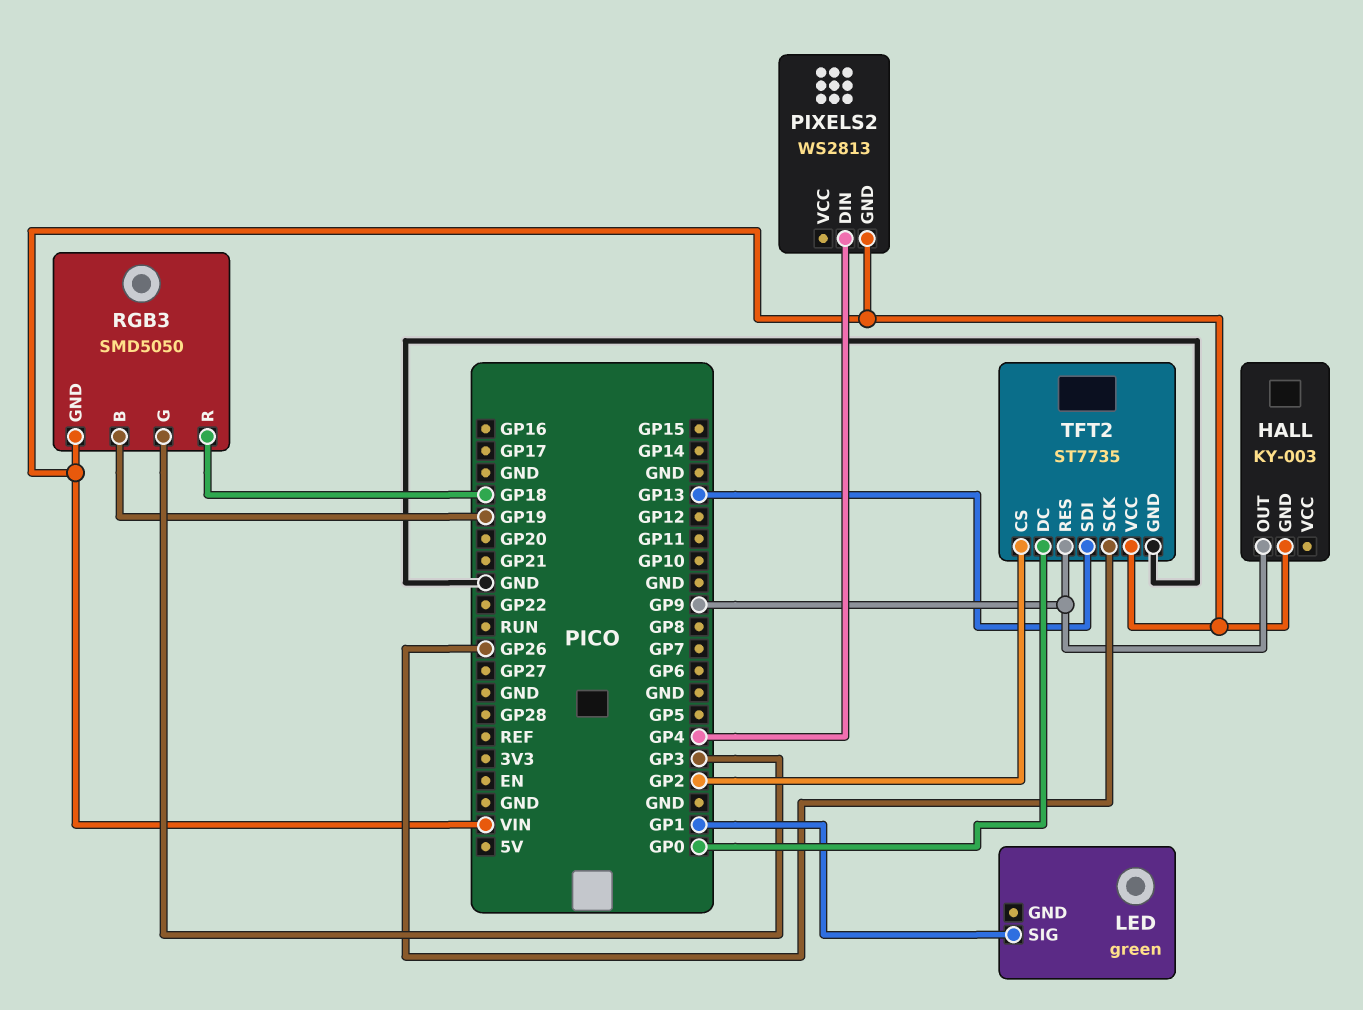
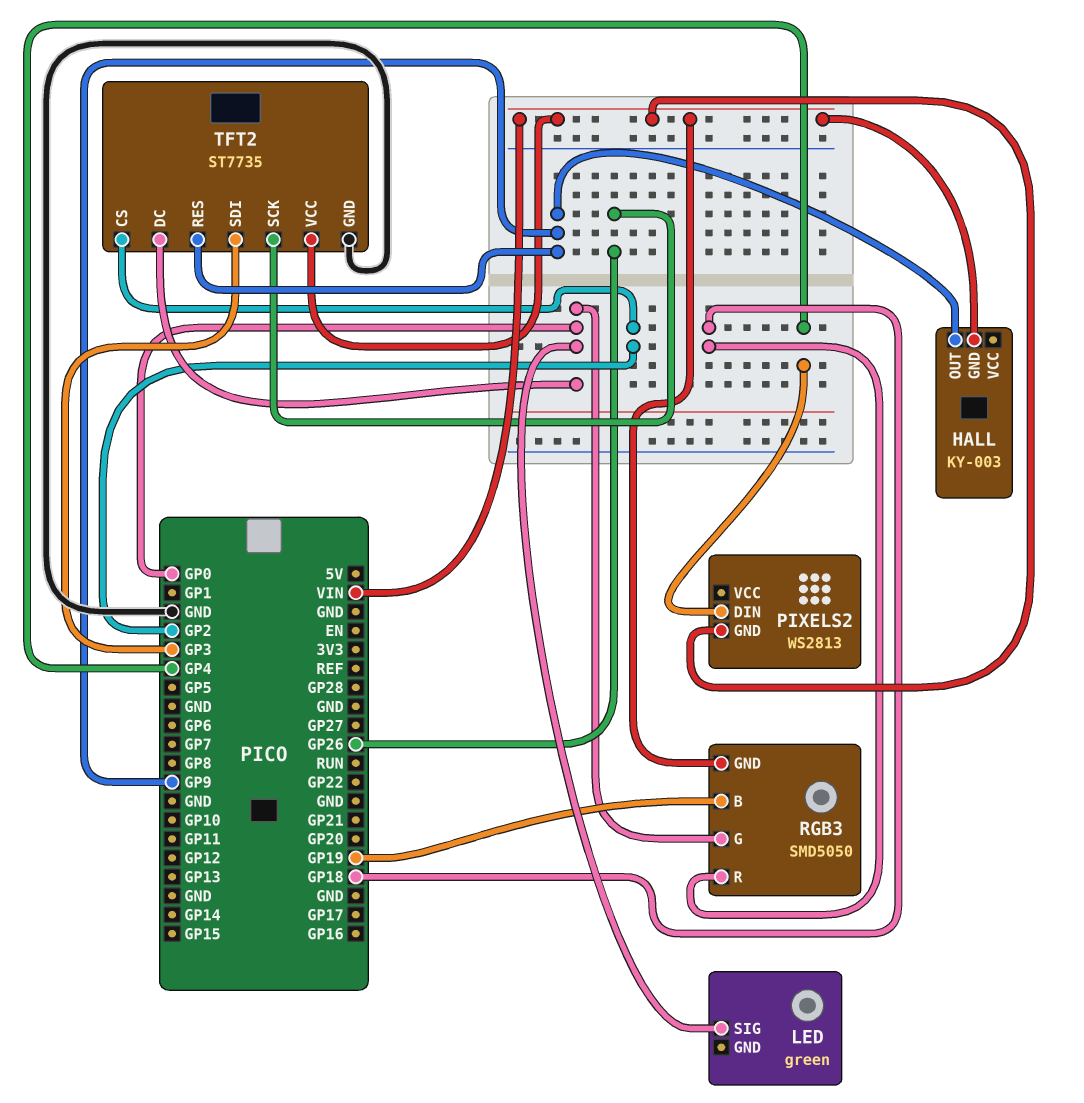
LED pin SIG: GP1 -> GP0
RGB3 pin G: GP3 -> GP0
TFT2 pin SDI: GP13 -> GP3

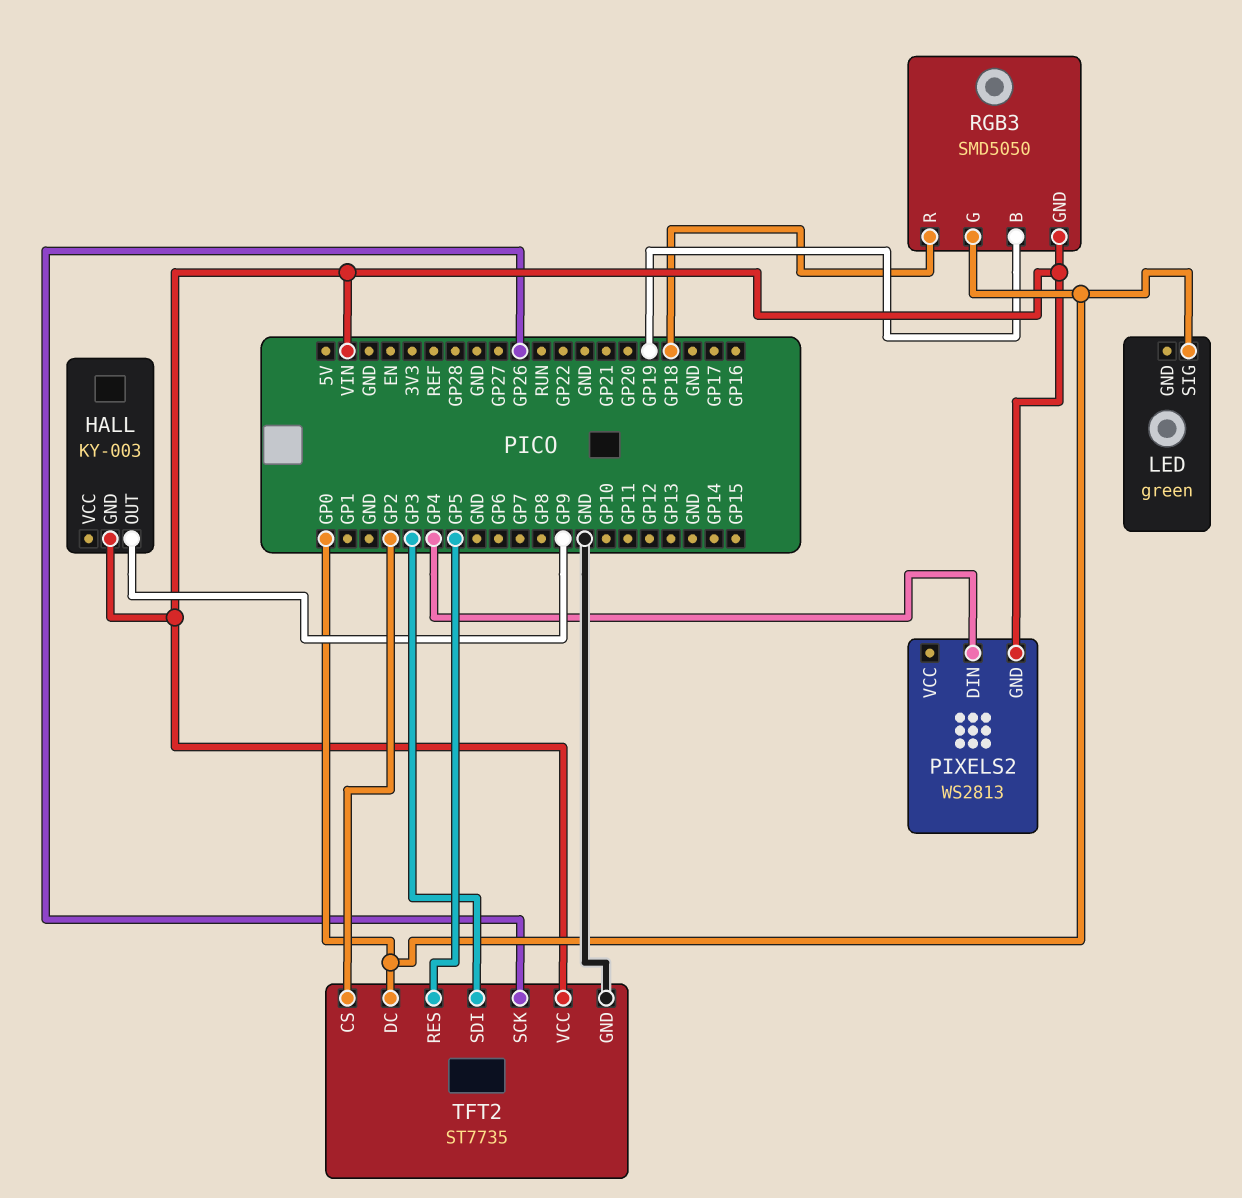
TFT2 pin RES: GP9 -> GP5

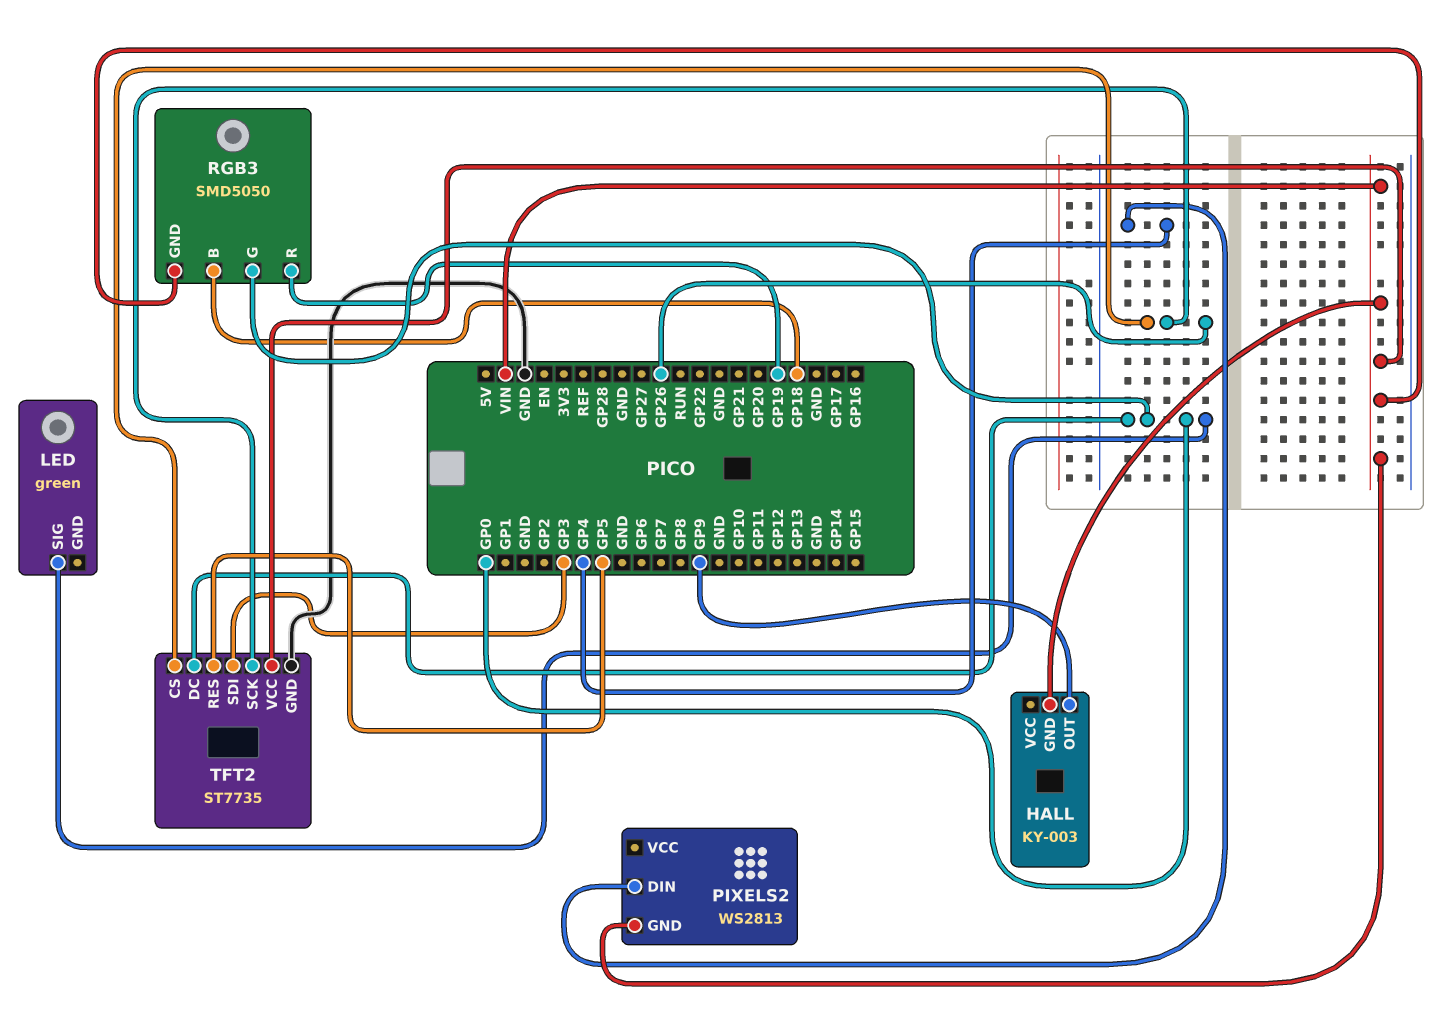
RGB3 pin B: GP19 -> GP18
RGB3 pin R: GP18 -> GP19
TFT2 pin CS: GP2 -> GP26

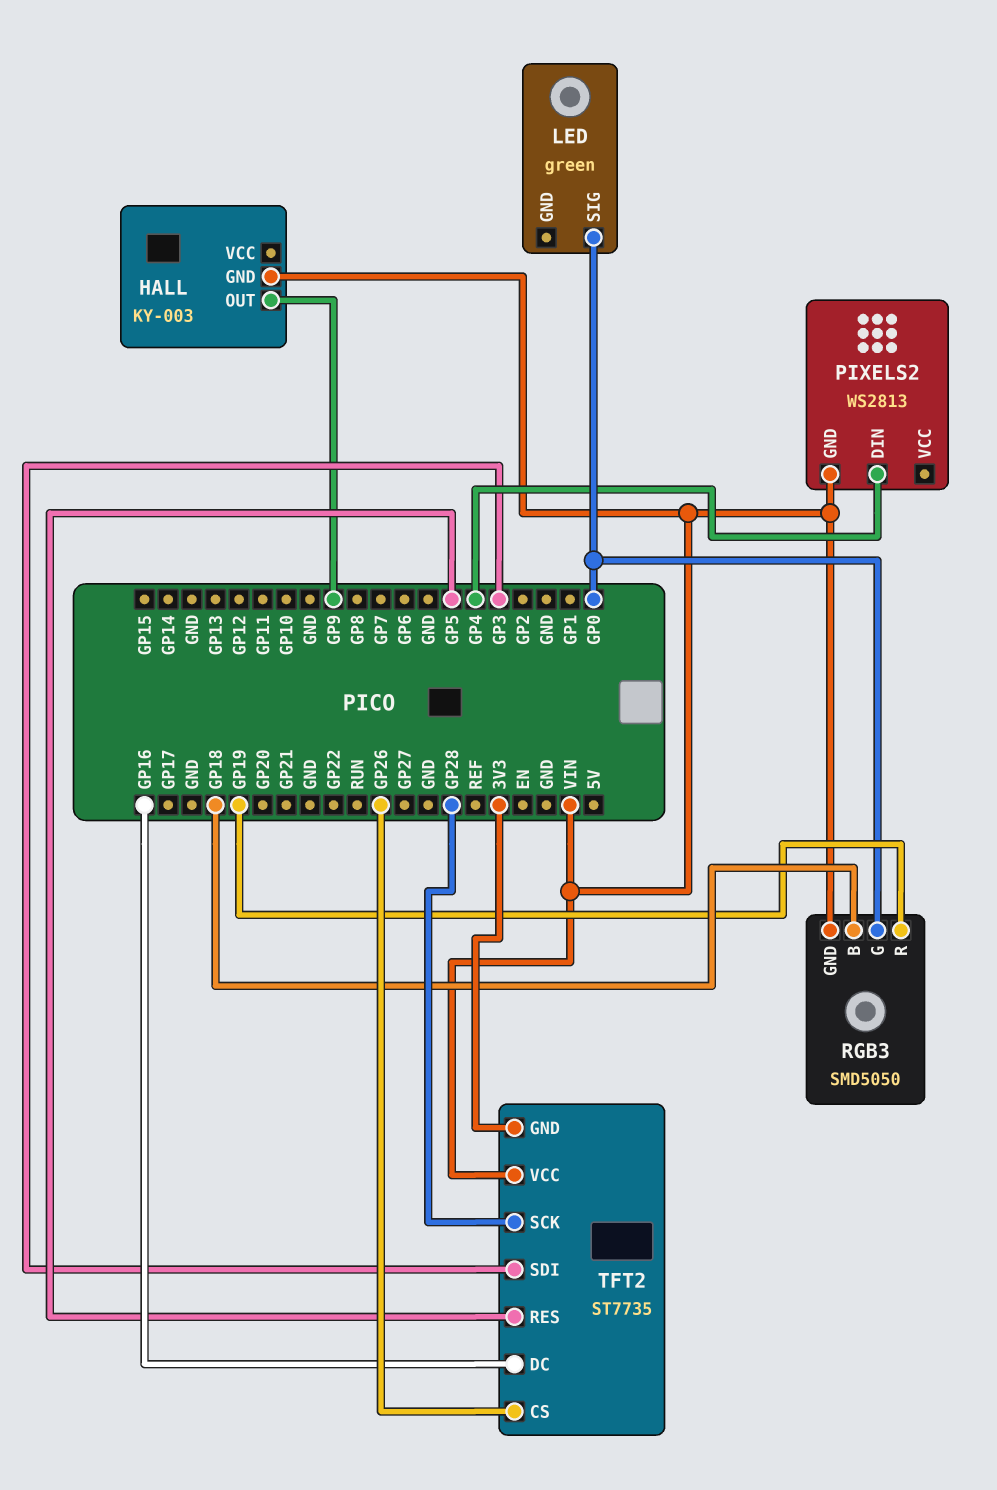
TFT2 pin DC: GP0 -> GP16
TFT2 pin GND: GND -> 3V3
TFT2 pin SCK: GP26 -> GP28

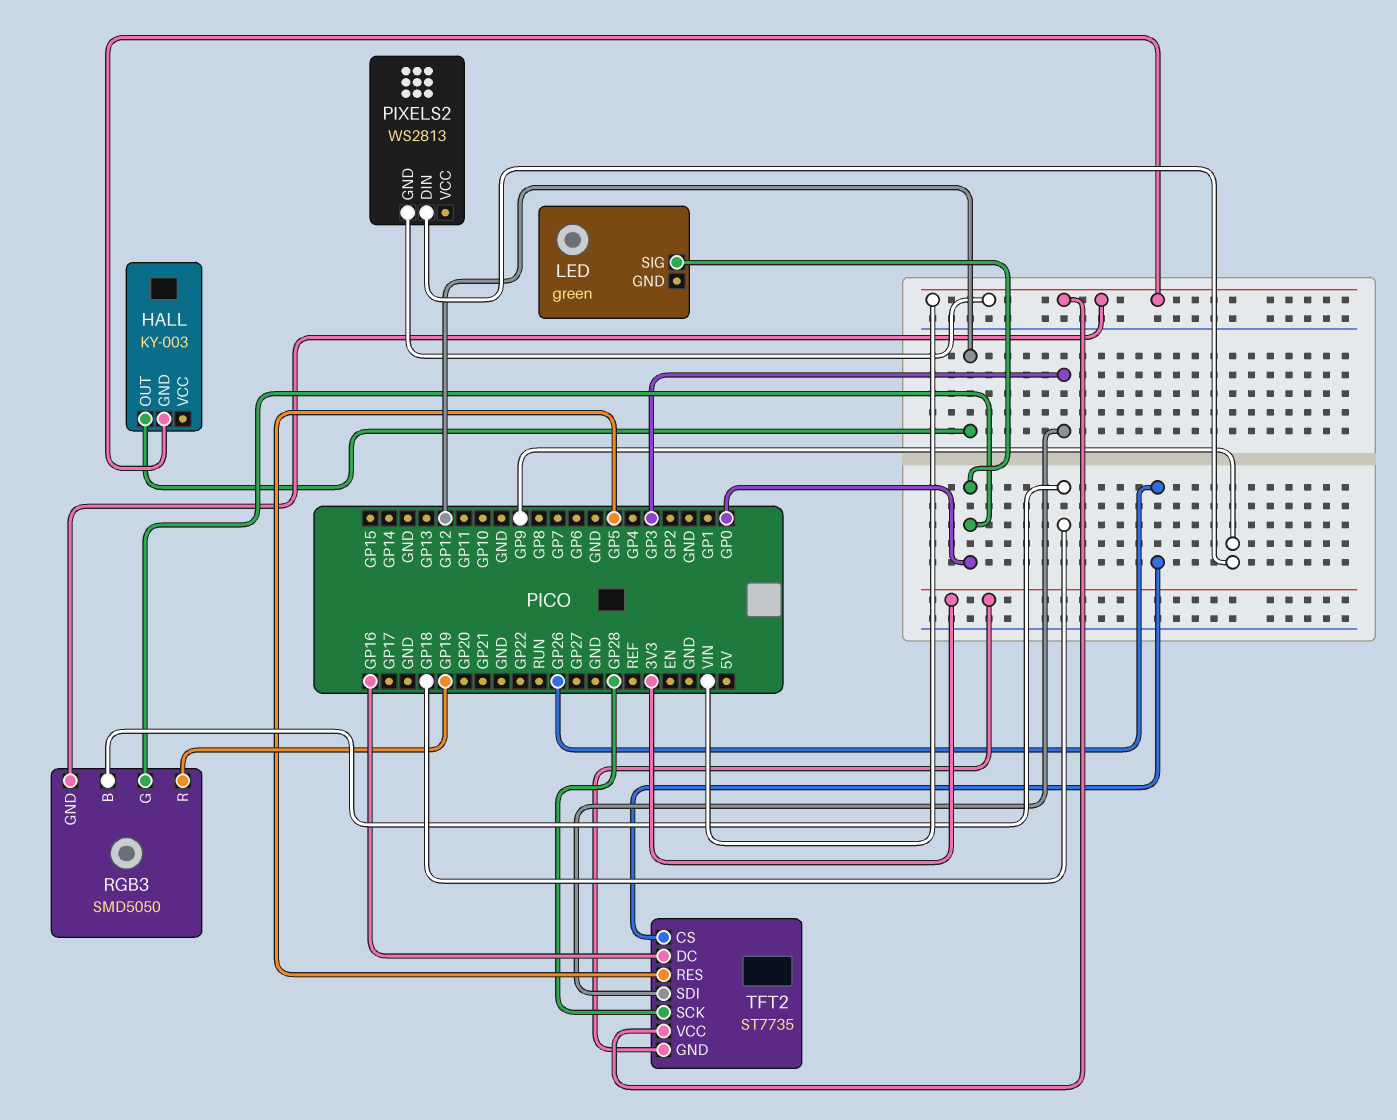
HALL pin OUT: GP9 -> GP12
PIXELS2 pin DIN: GP4 -> GP9

